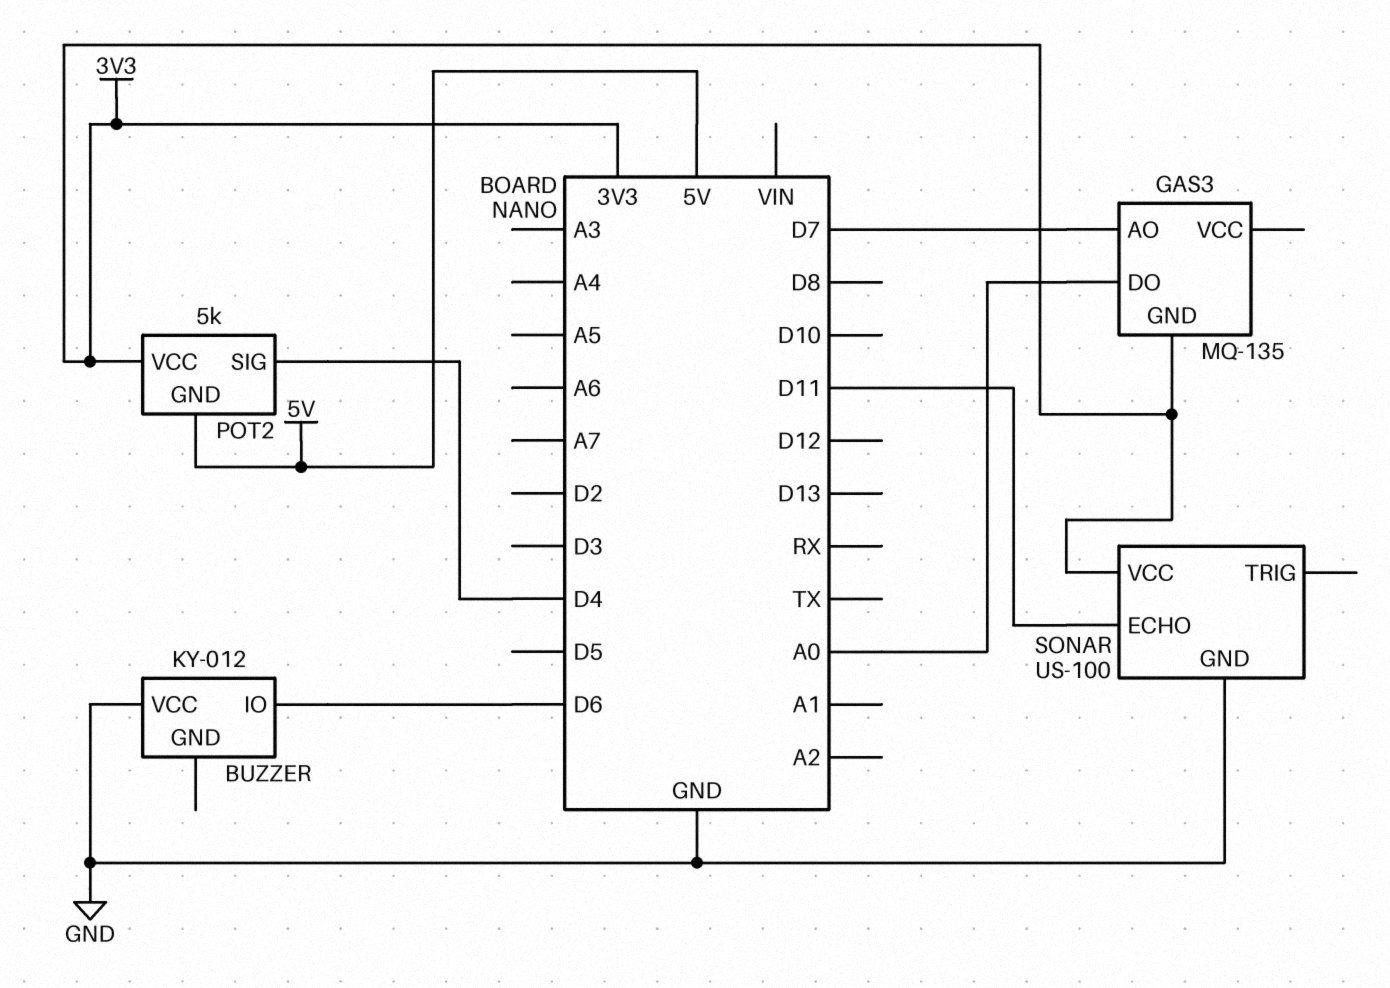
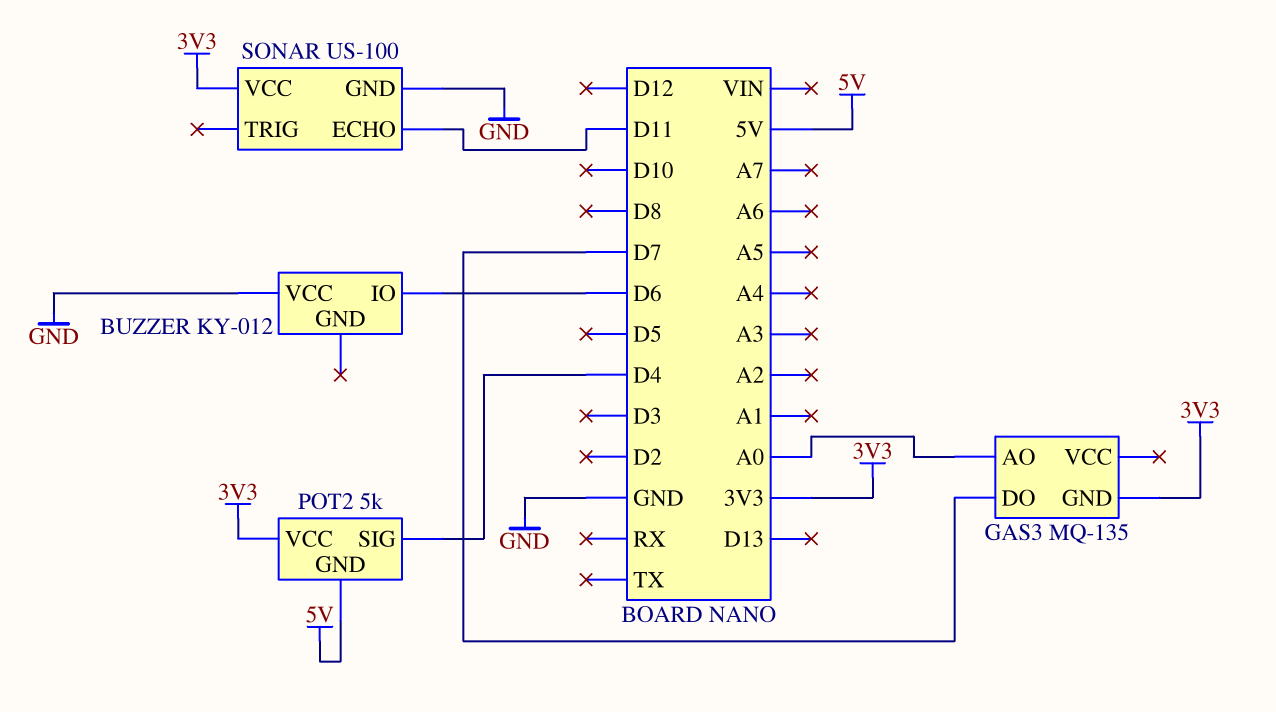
GAS3 pin AO: D7 -> A0
GAS3 pin DO: A0 -> D7

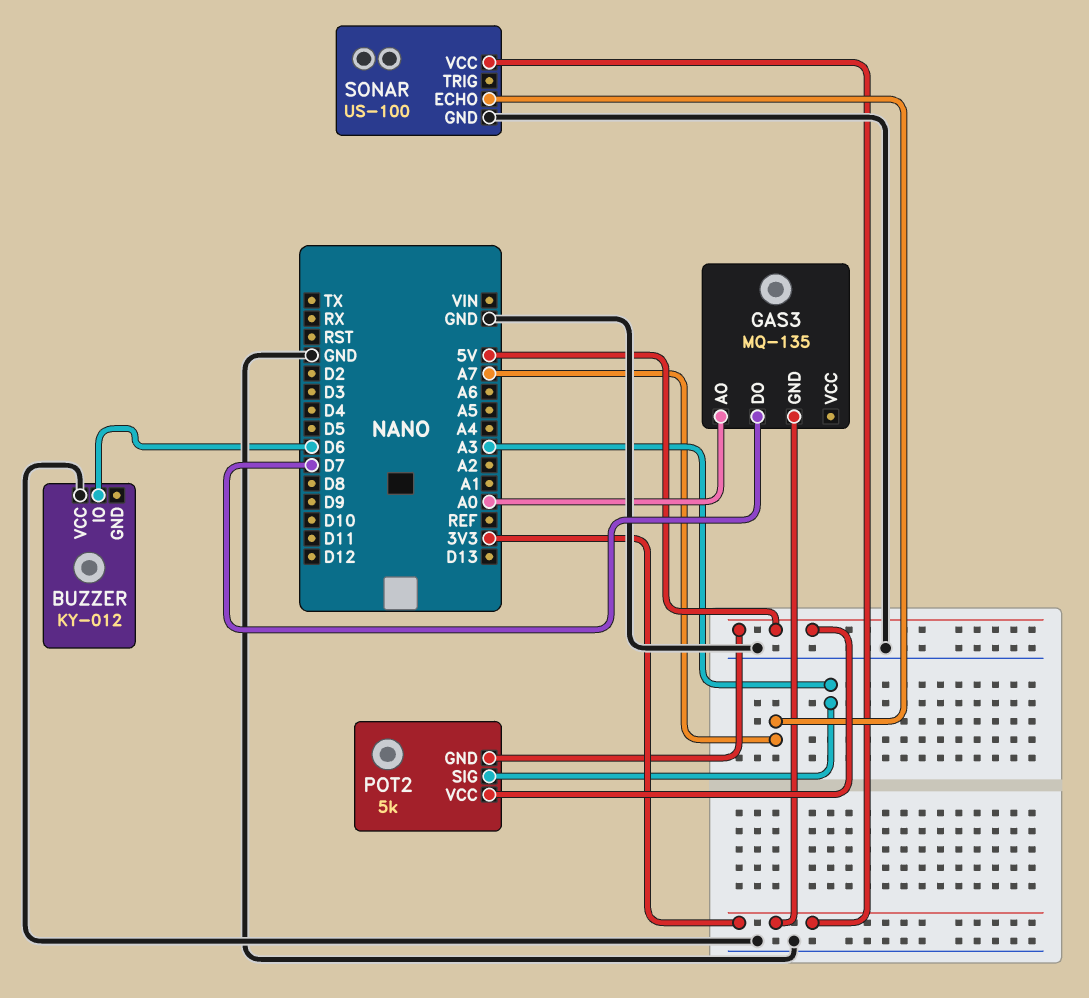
POT2 pin SIG: D4 -> A3
POT2 pin VCC: 3V3 -> 5V
SONAR pin ECHO: D11 -> A7

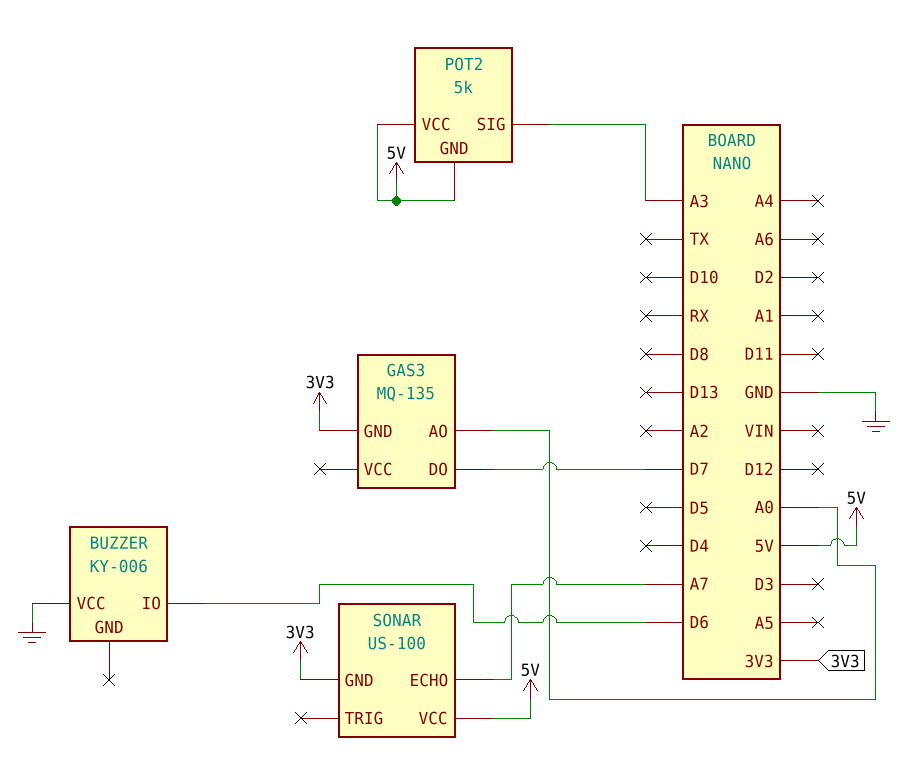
BUZZER: KY-012 -> KY-006
SONAR pin GND: GND -> 3V3
SONAR pin VCC: 3V3 -> 5V

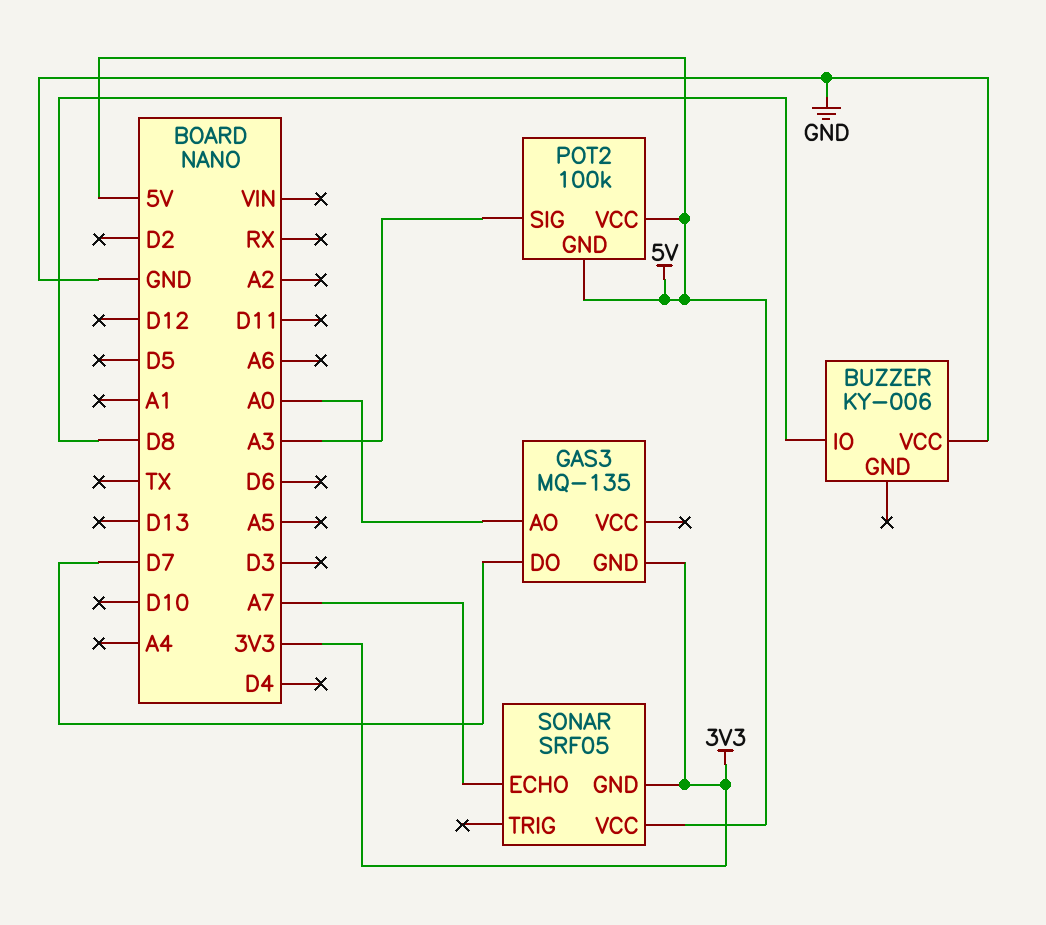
BUZZER pin IO: D6 -> D8
POT2: 5k -> 100k
SONAR: US-100 -> SRF05

